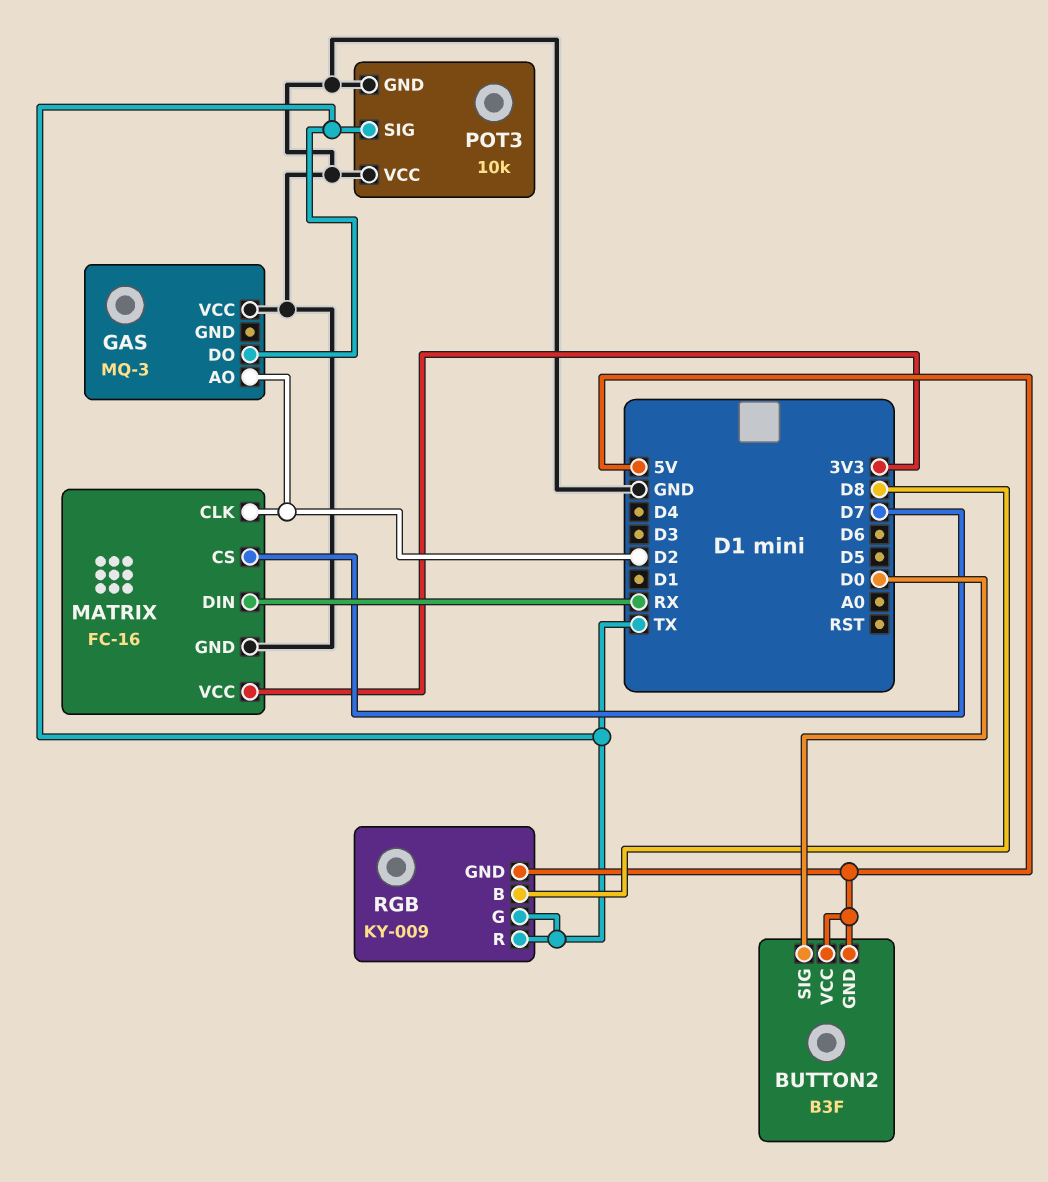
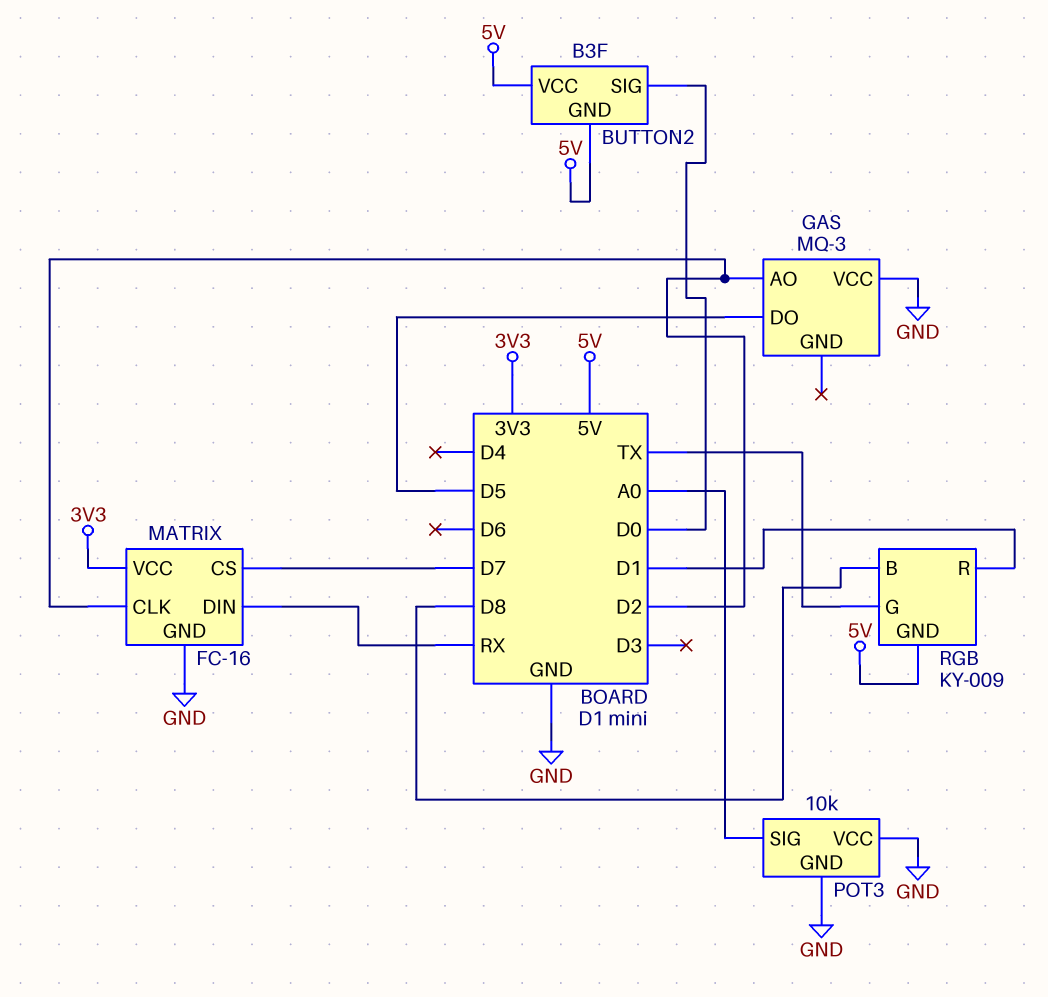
GAS pin DO: TX -> D5
POT3 pin SIG: TX -> A0
RGB pin R: TX -> D1

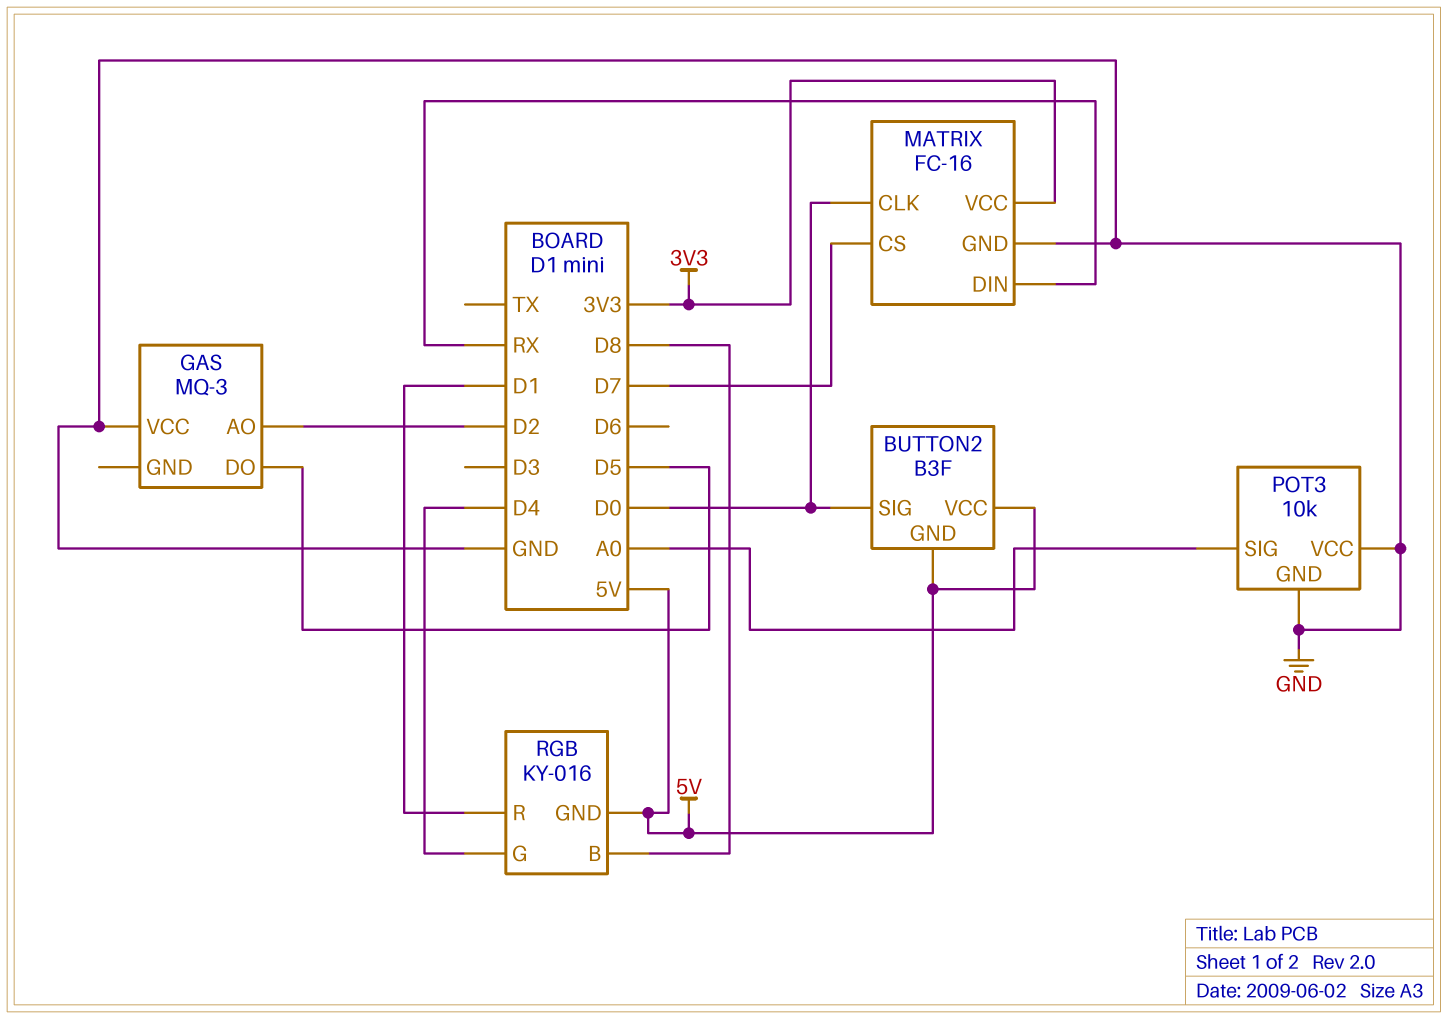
MATRIX pin CLK: D2 -> D0
RGB: KY-009 -> KY-016
RGB pin G: TX -> D4

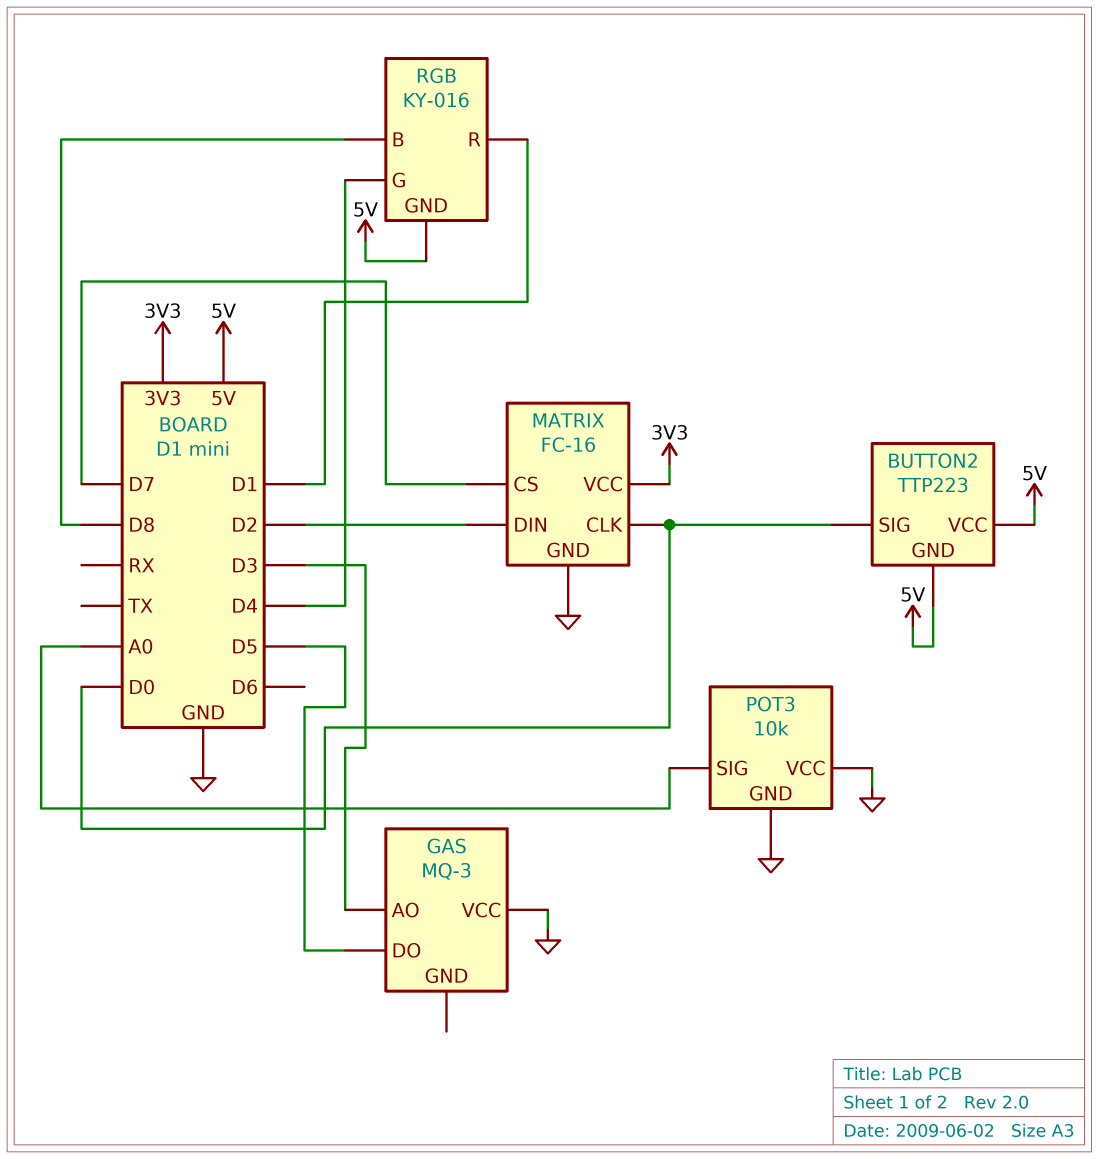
BUTTON2: B3F -> TTP223
GAS pin AO: D2 -> D3
MATRIX pin DIN: RX -> D2

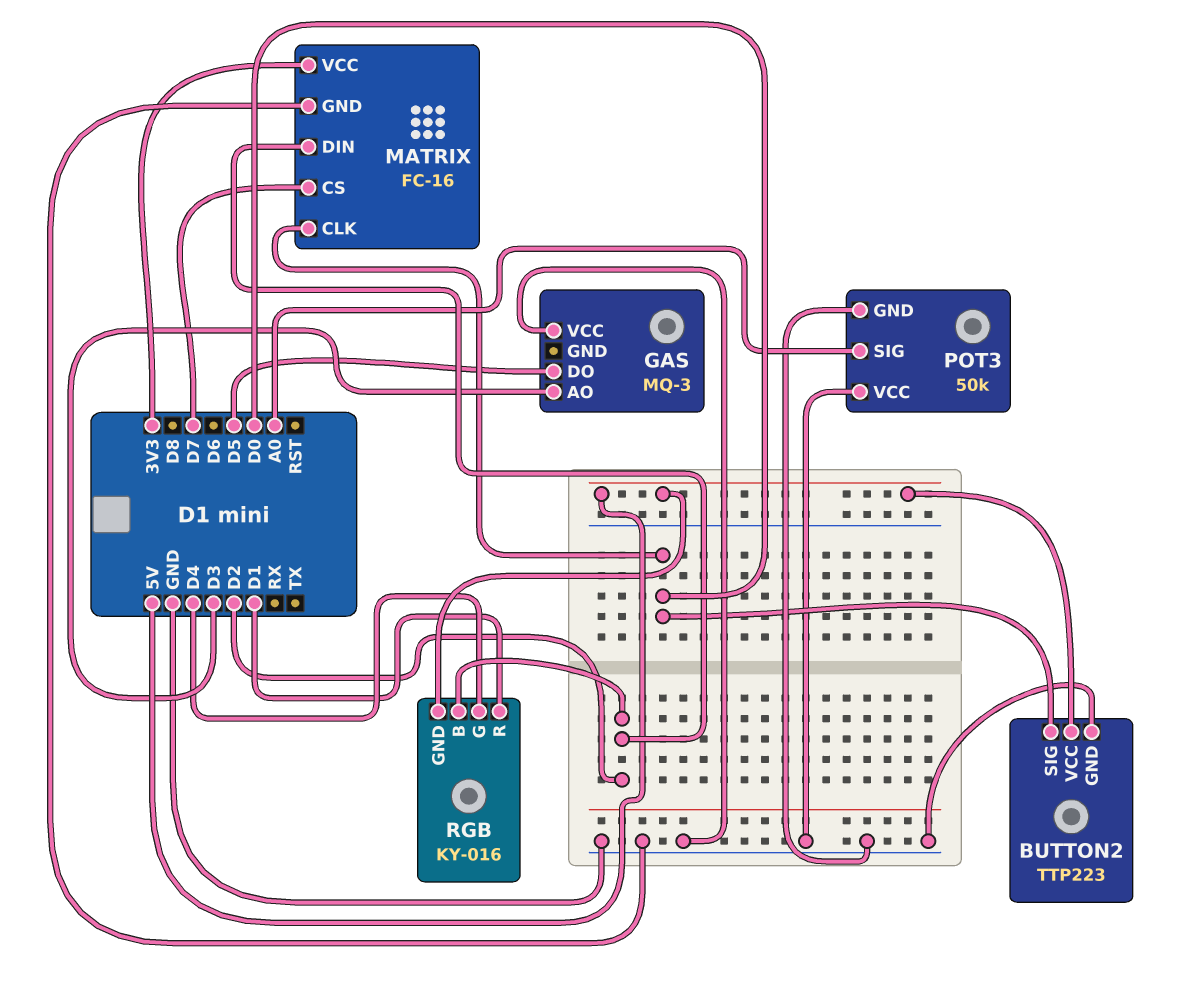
BUTTON2 pin GND: 5V -> GND
POT3: 10k -> 50k
RGB pin B: D8 -> D2

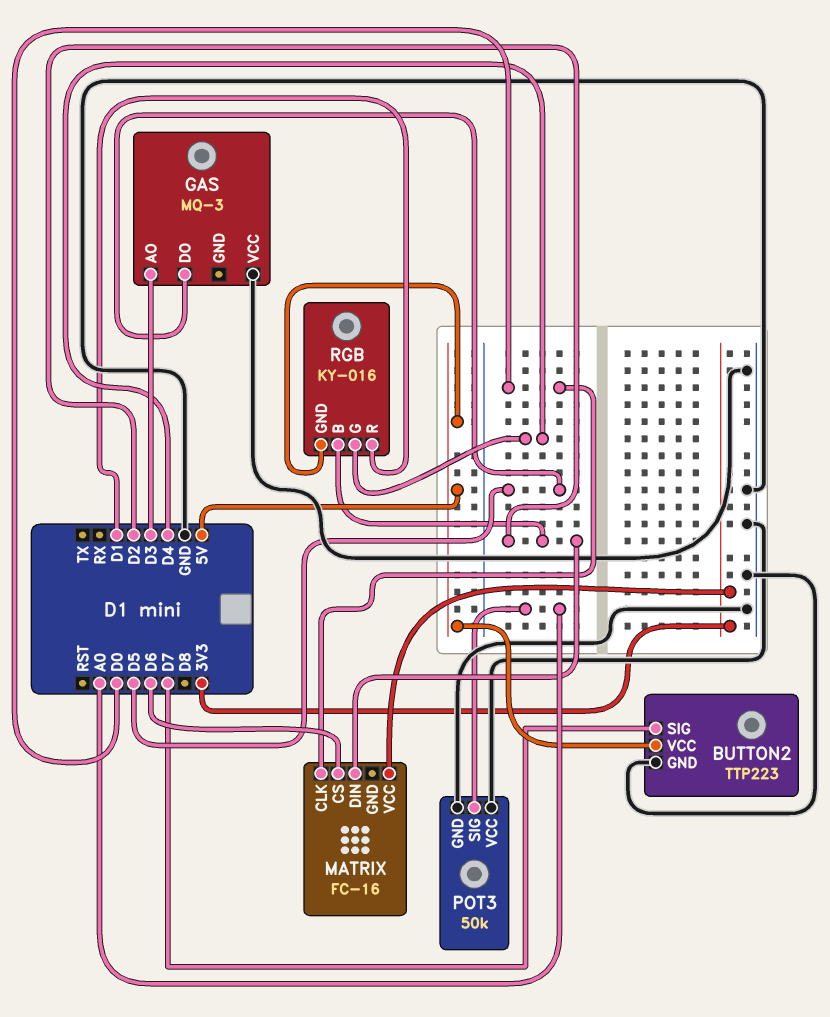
BUTTON2 pin SIG: D0 -> D7
MATRIX pin CS: D7 -> D6
MATRIX pin GND: GND -> none

